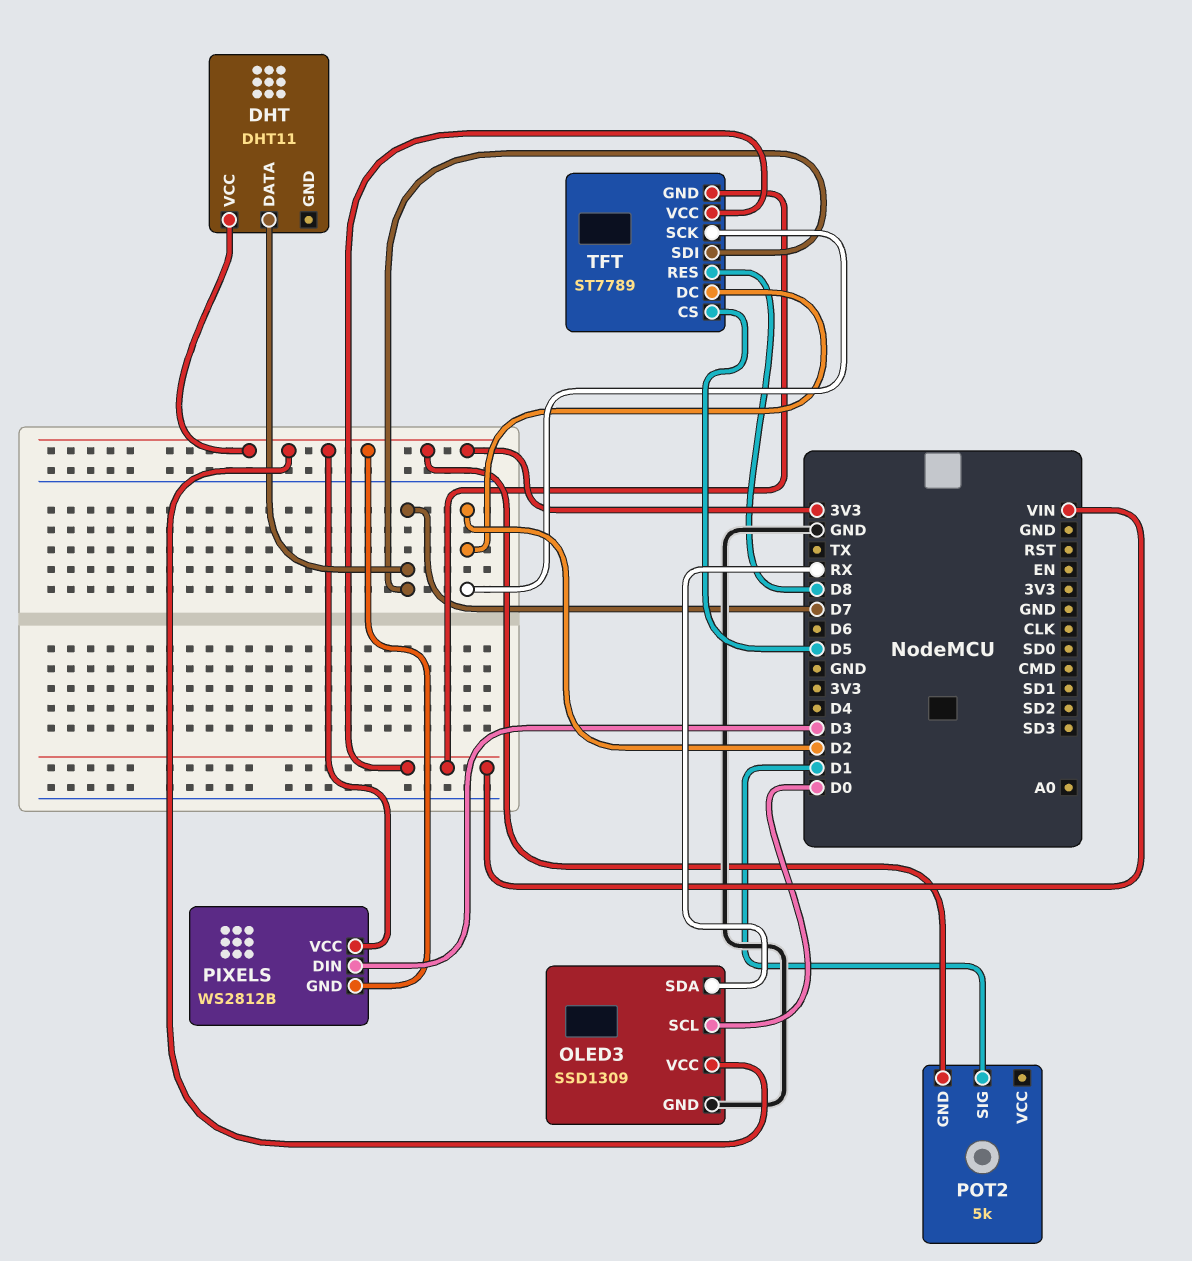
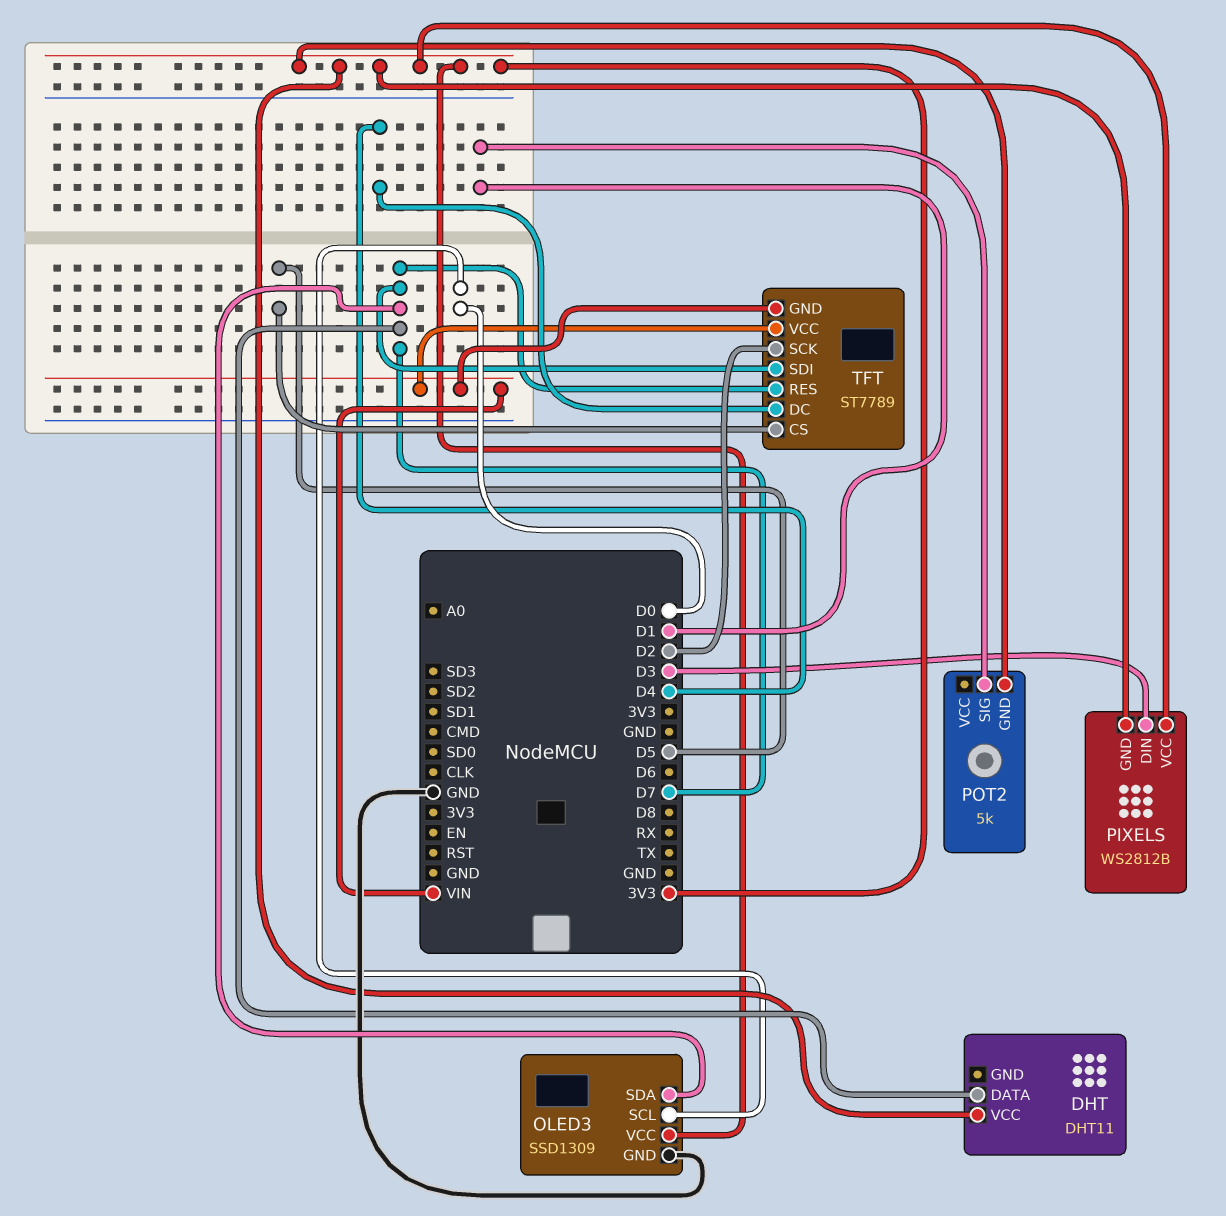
OLED3 pin SDA: RX -> D7
TFT pin DC: D2 -> D4
TFT pin RES: D8 -> D7

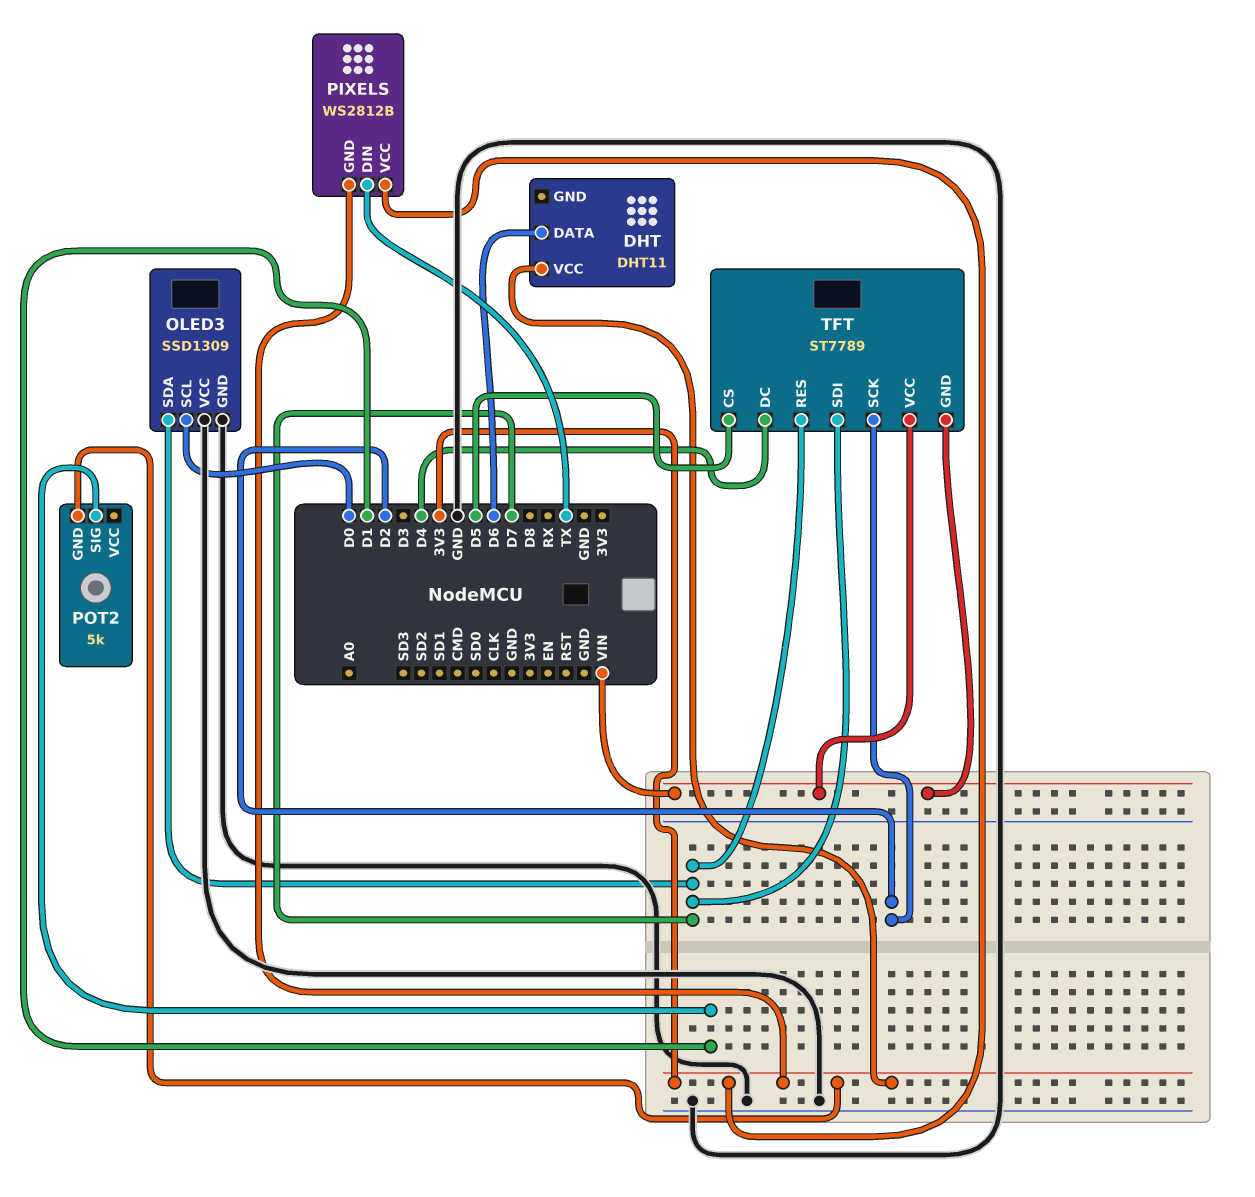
DHT pin DATA: D7 -> D6
OLED3 pin VCC: 3V3 -> GND
PIXELS pin DIN: D3 -> TX

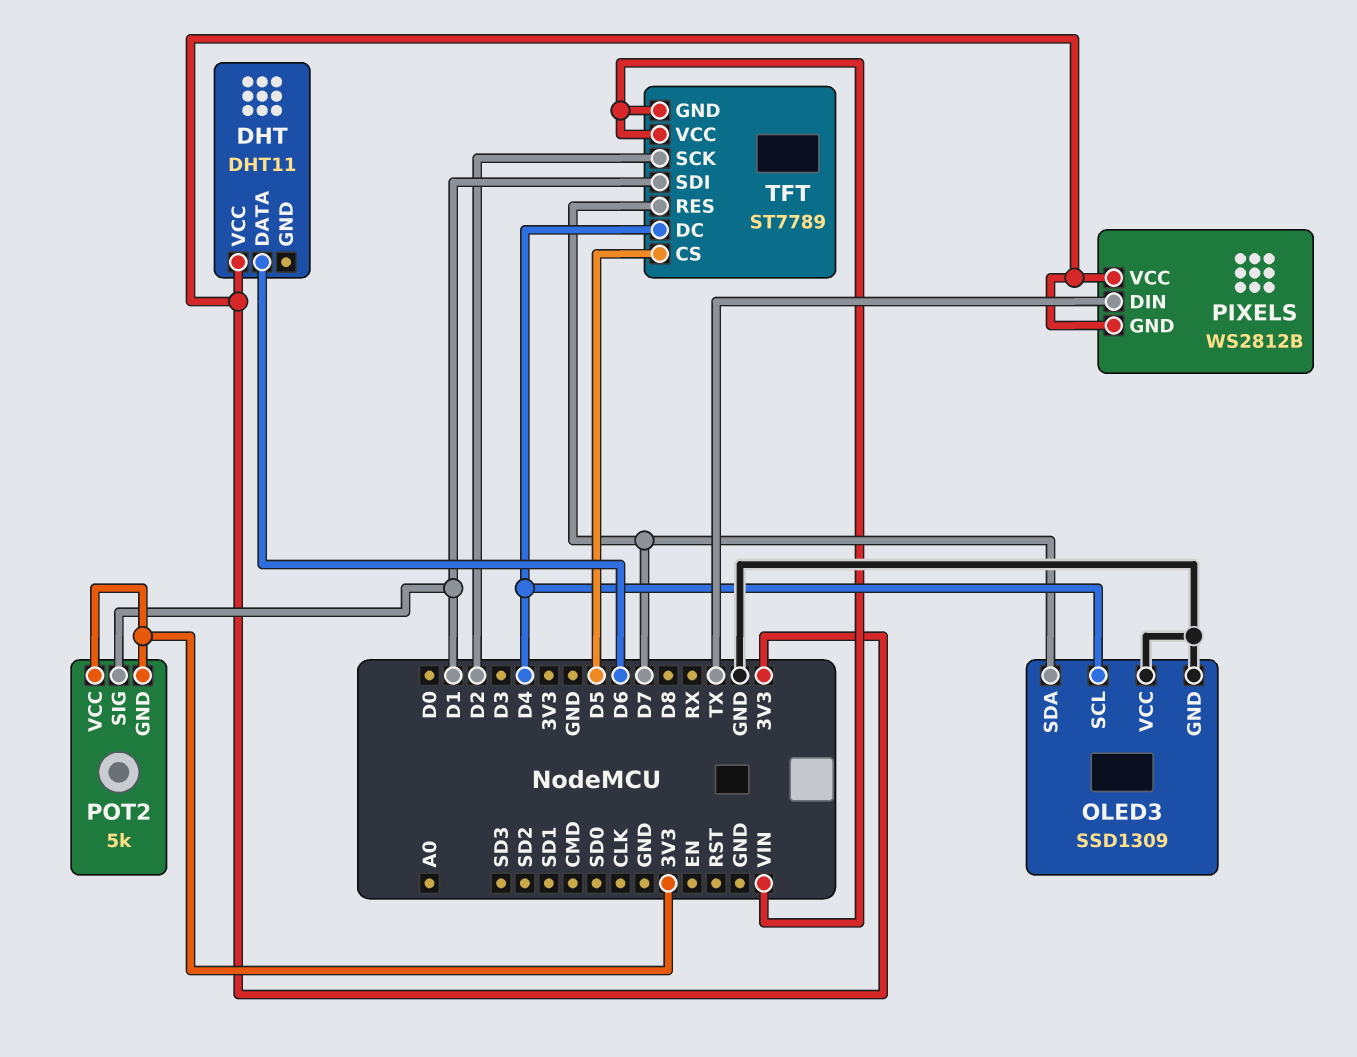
OLED3 pin SCL: D0 -> D4
POT2 pin VCC: none -> 3V3
TFT pin SDI: D7 -> D1

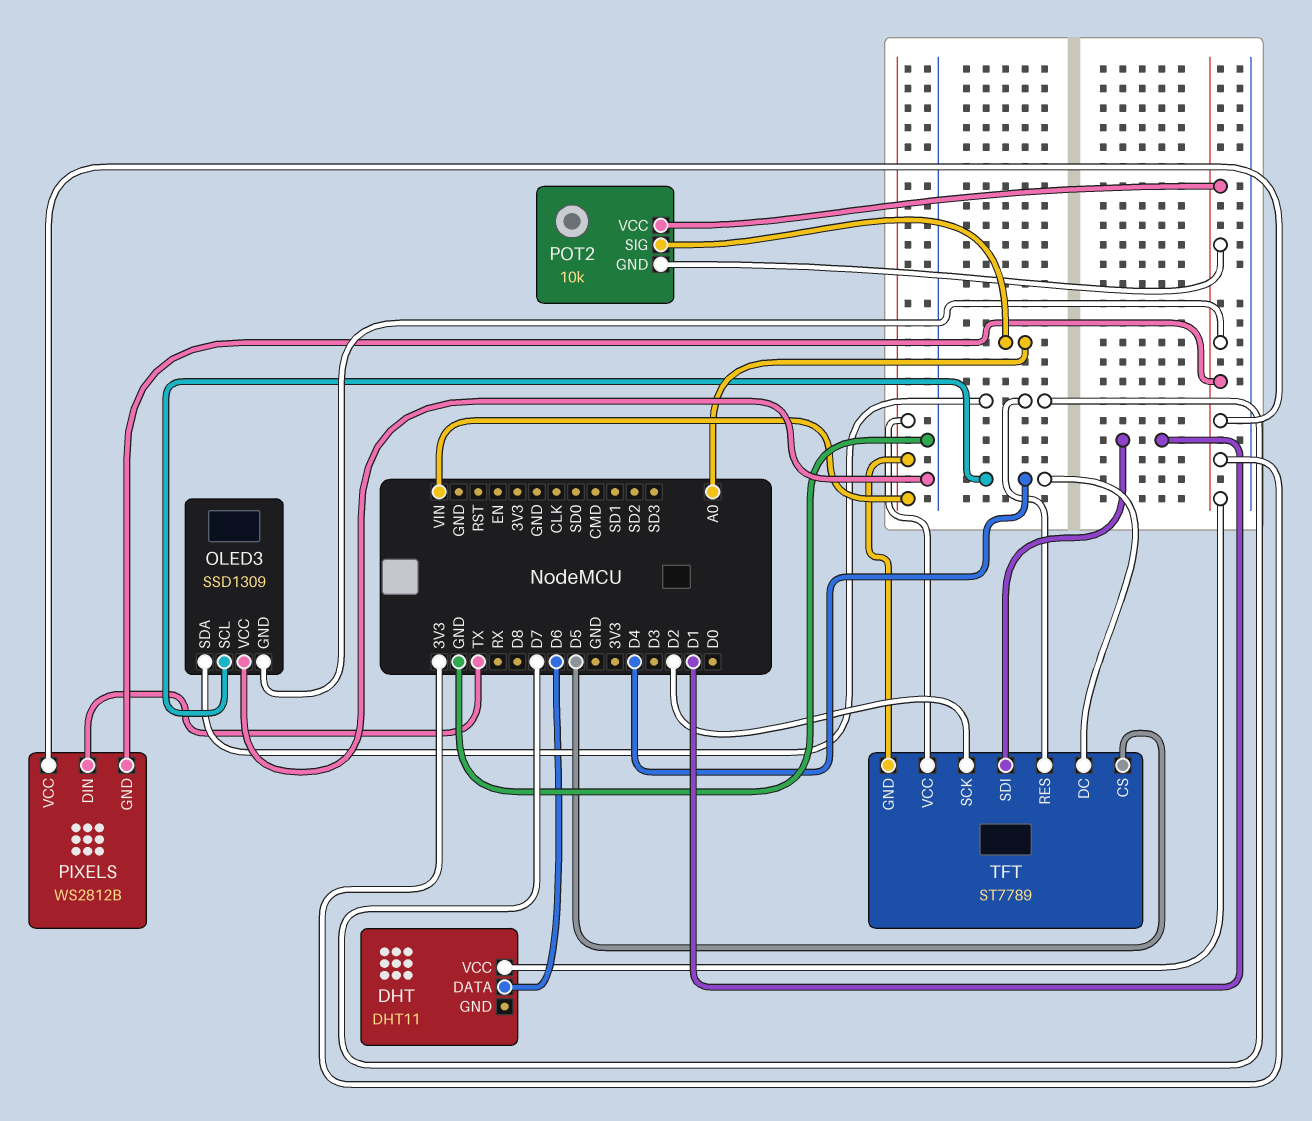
OLED3 pin GND: GND -> 3V3
POT2: 5k -> 10k
POT2 pin SIG: D1 -> A0

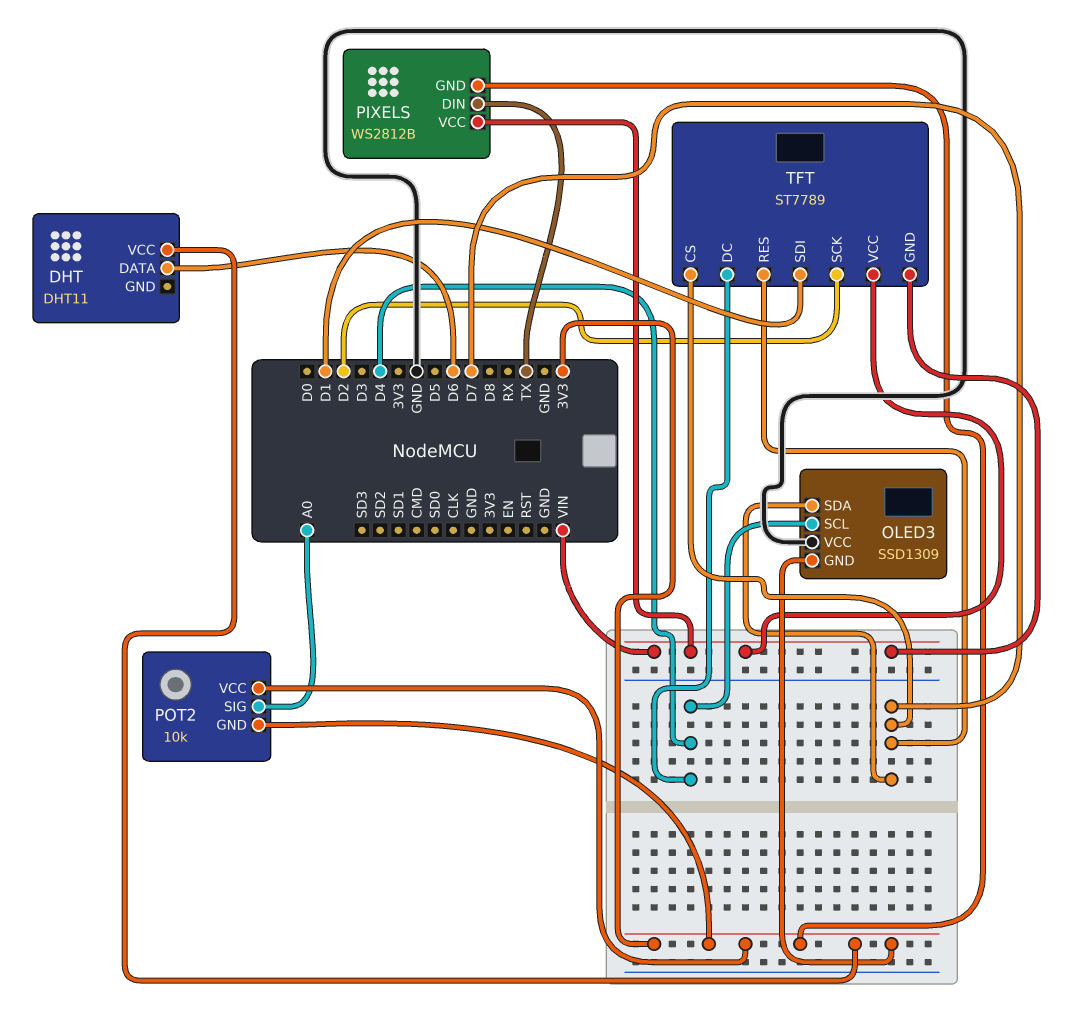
PIXELS pin VCC: 3V3 -> VIN
TFT pin CS: D5 -> D7

